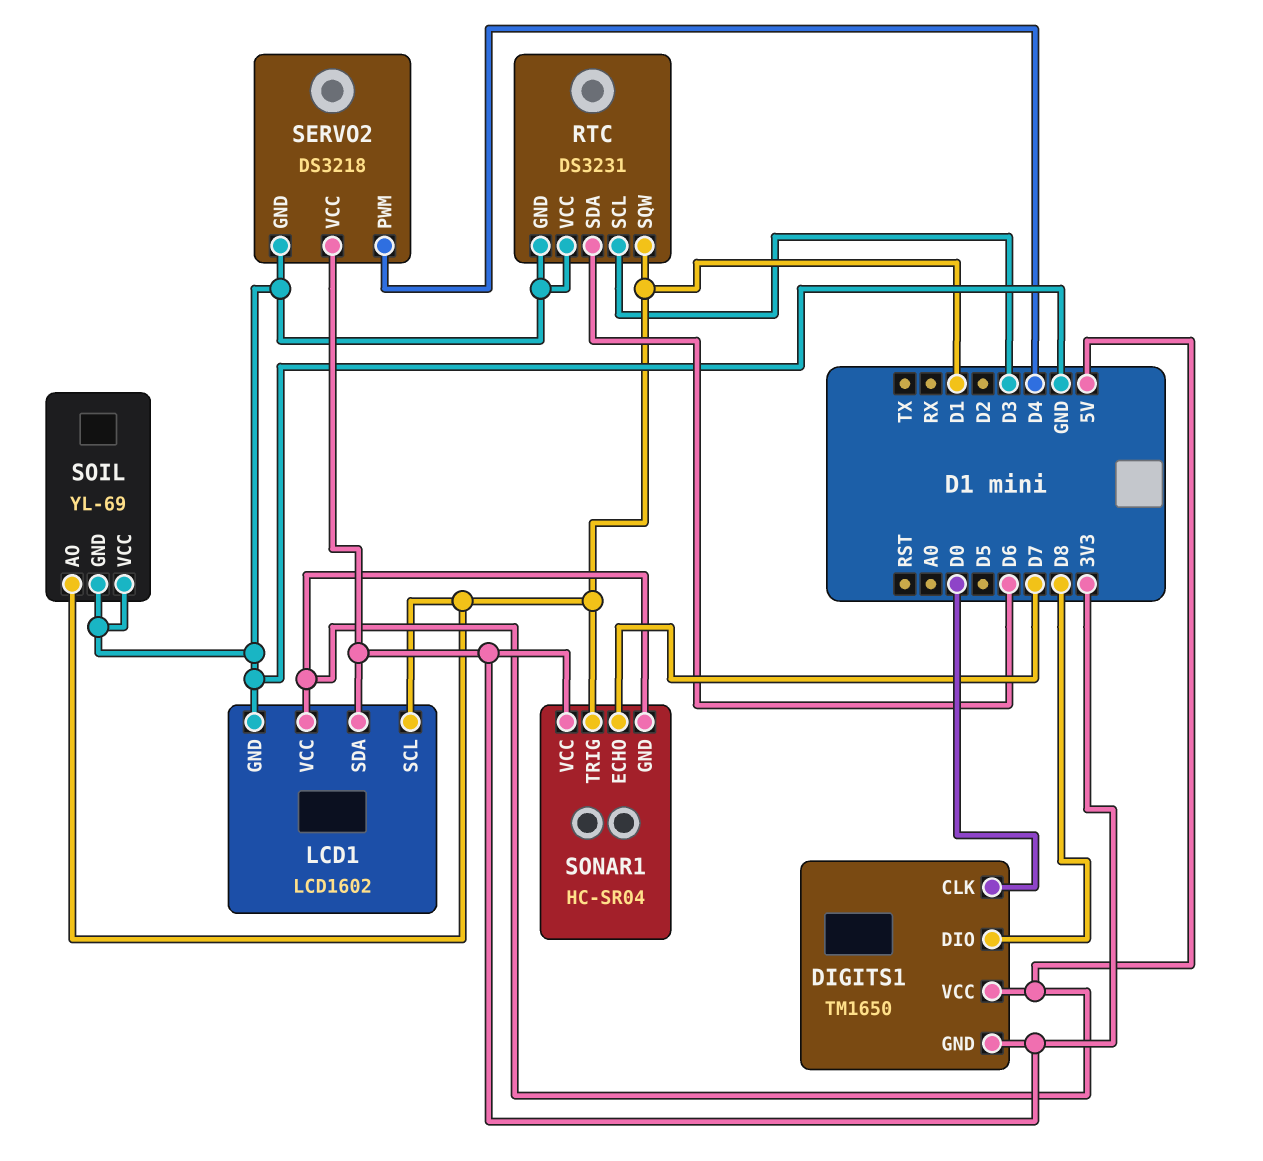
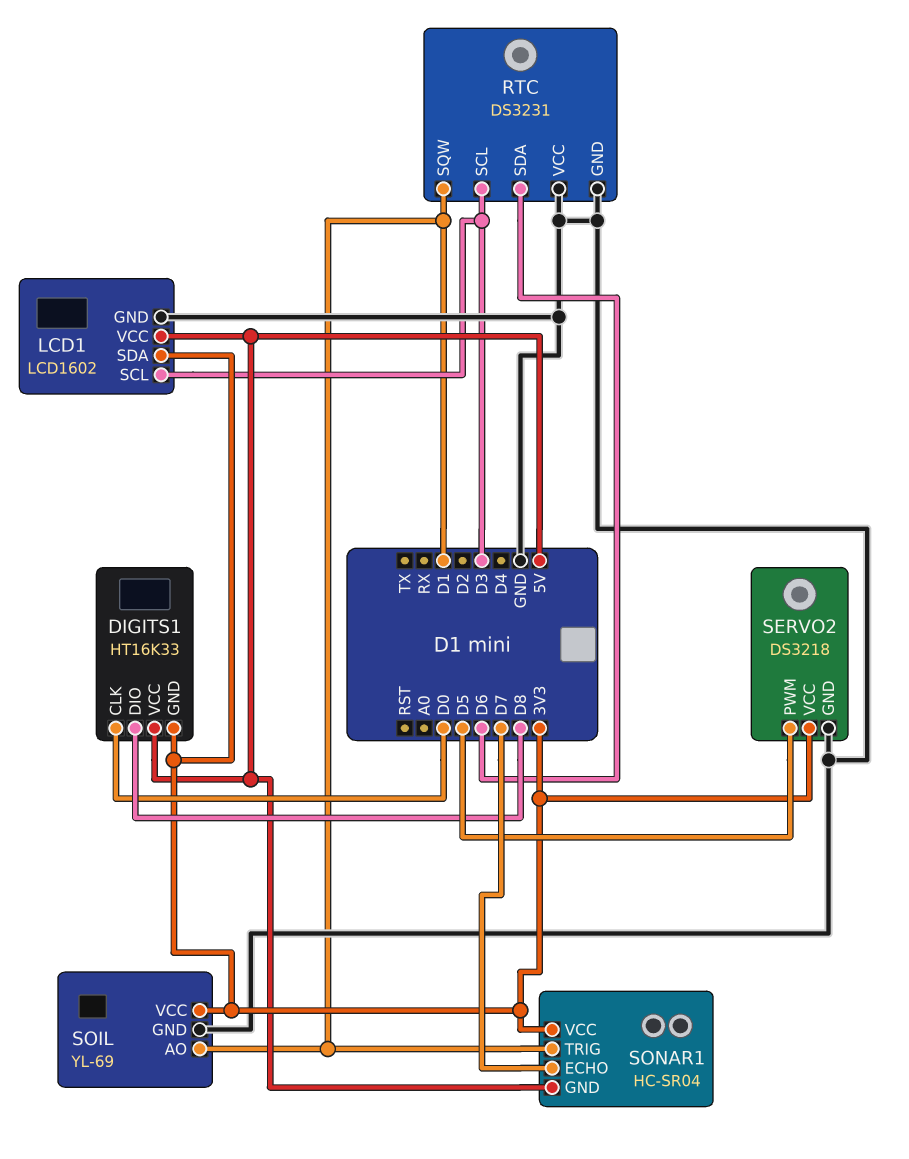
DIGITS1: TM1650 -> HT16K33
LCD1 pin SCL: D1 -> D3
SERVO2 pin PWM: D4 -> D5
SOIL pin VCC: GND -> 3V3

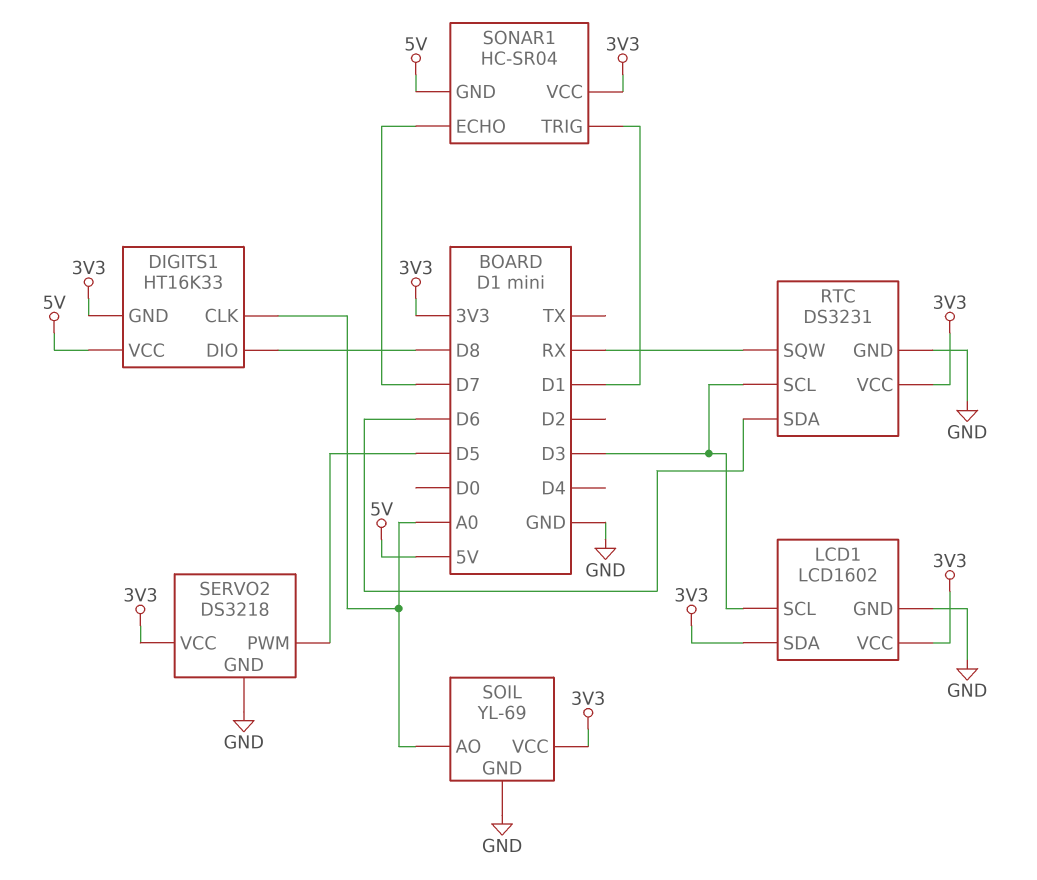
DIGITS1 pin CLK: D0 -> A0
LCD1 pin VCC: 5V -> 3V3
RTC pin SQW: D1 -> RX
RTC pin VCC: GND -> 3V3
SOIL pin AO: D1 -> A0

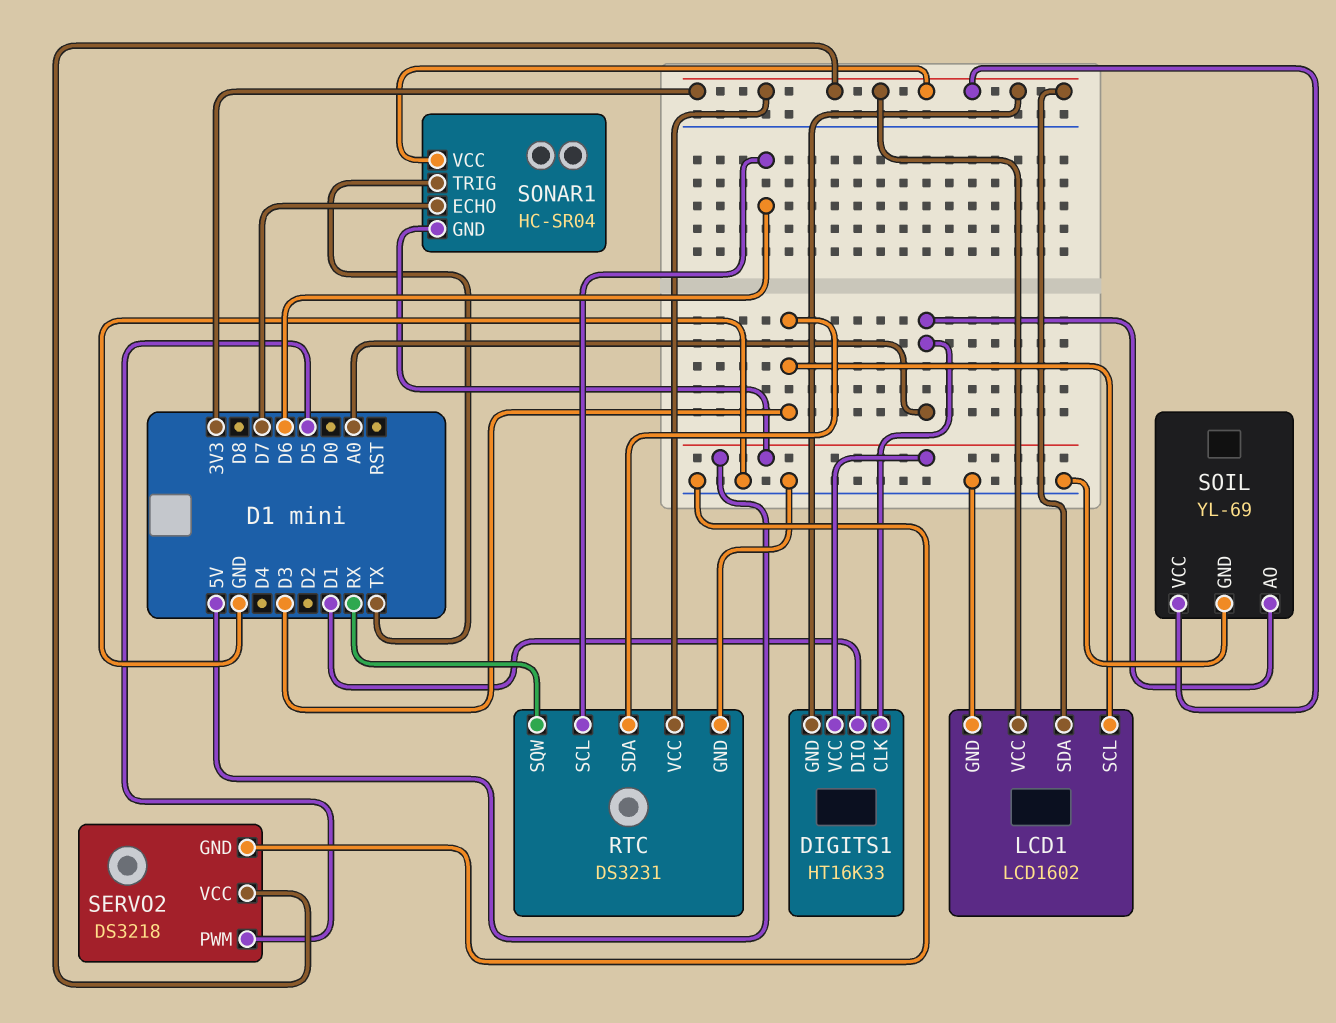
DIGITS1 pin DIO: D8 -> D1
RTC pin SCL: D3 -> D6
RTC pin SDA: D6 -> D3
SONAR1 pin TRIG: D1 -> TX

